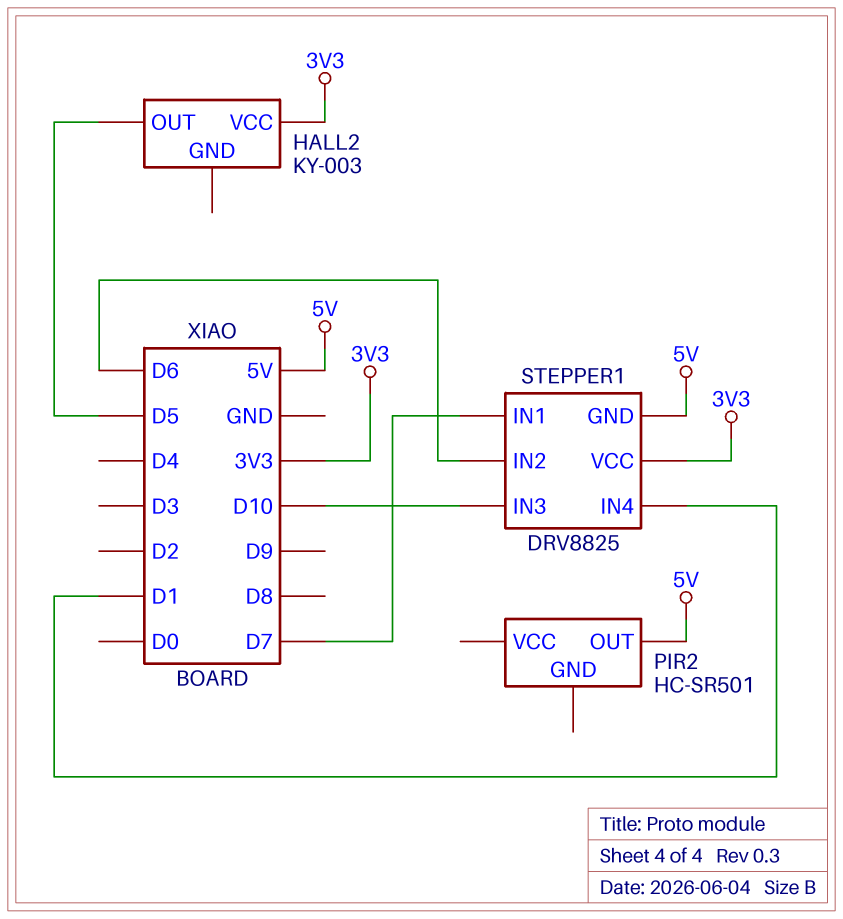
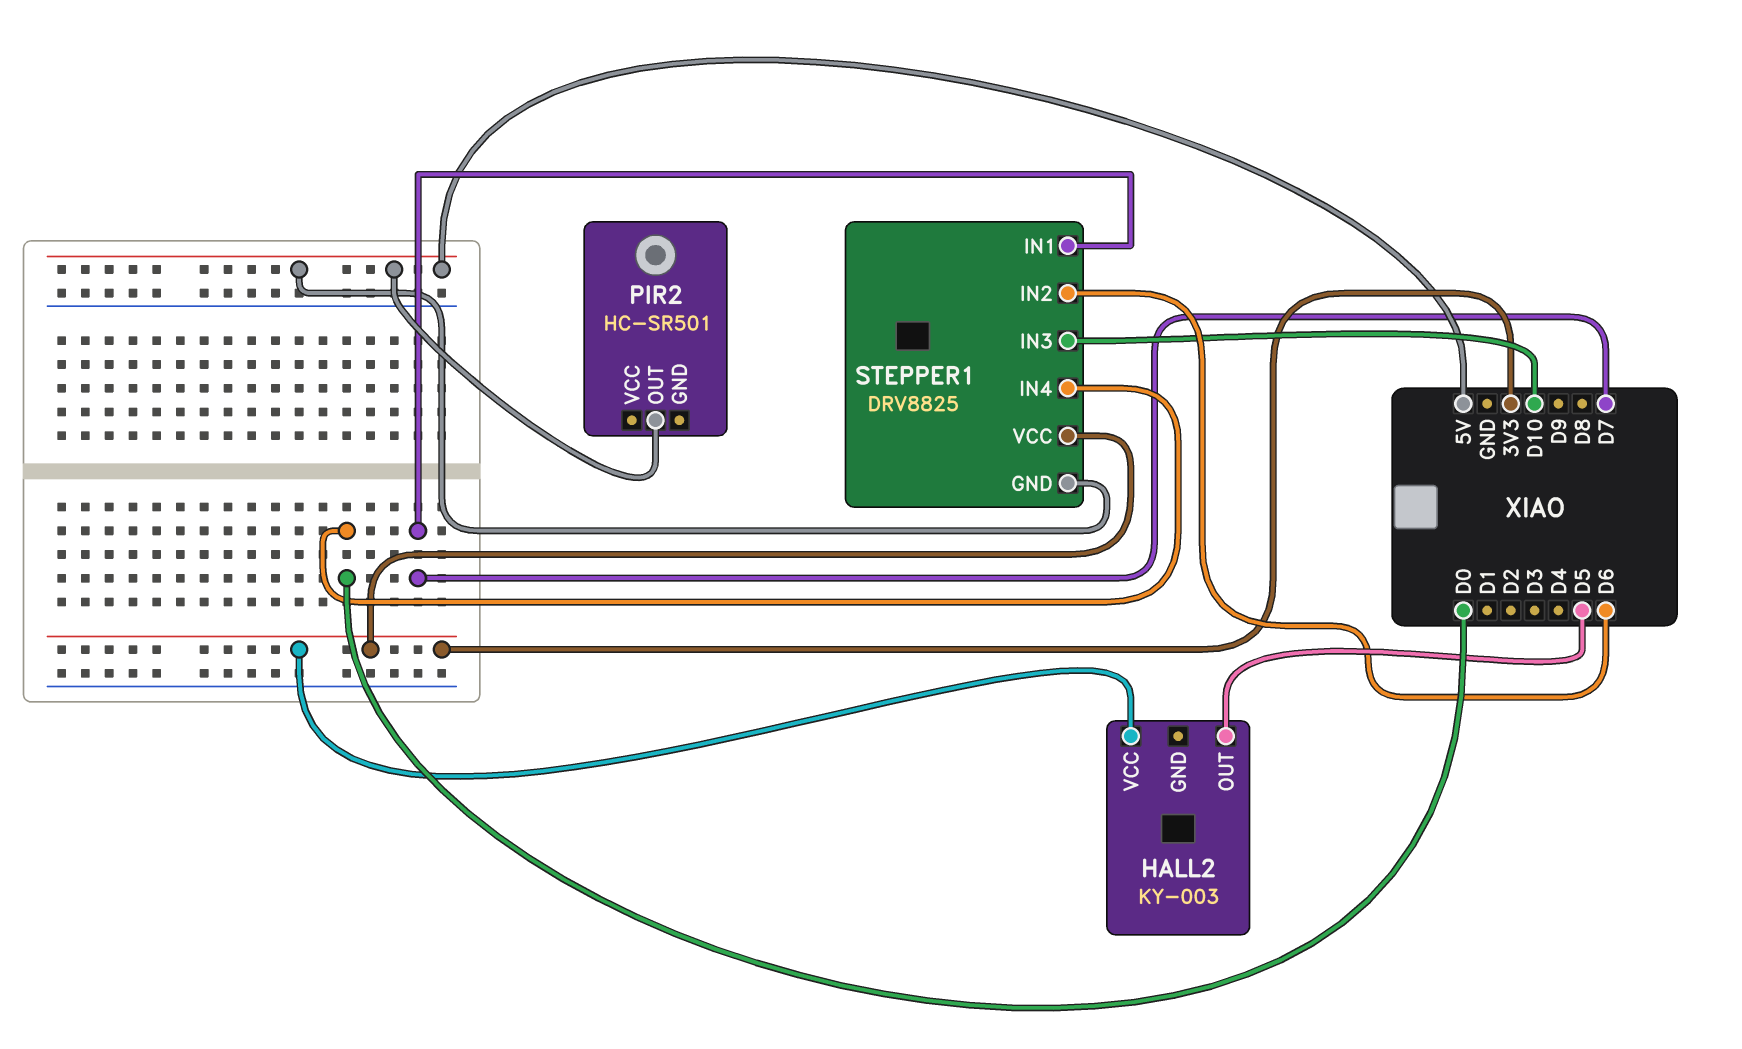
STEPPER1 pin IN4: D1 -> D0

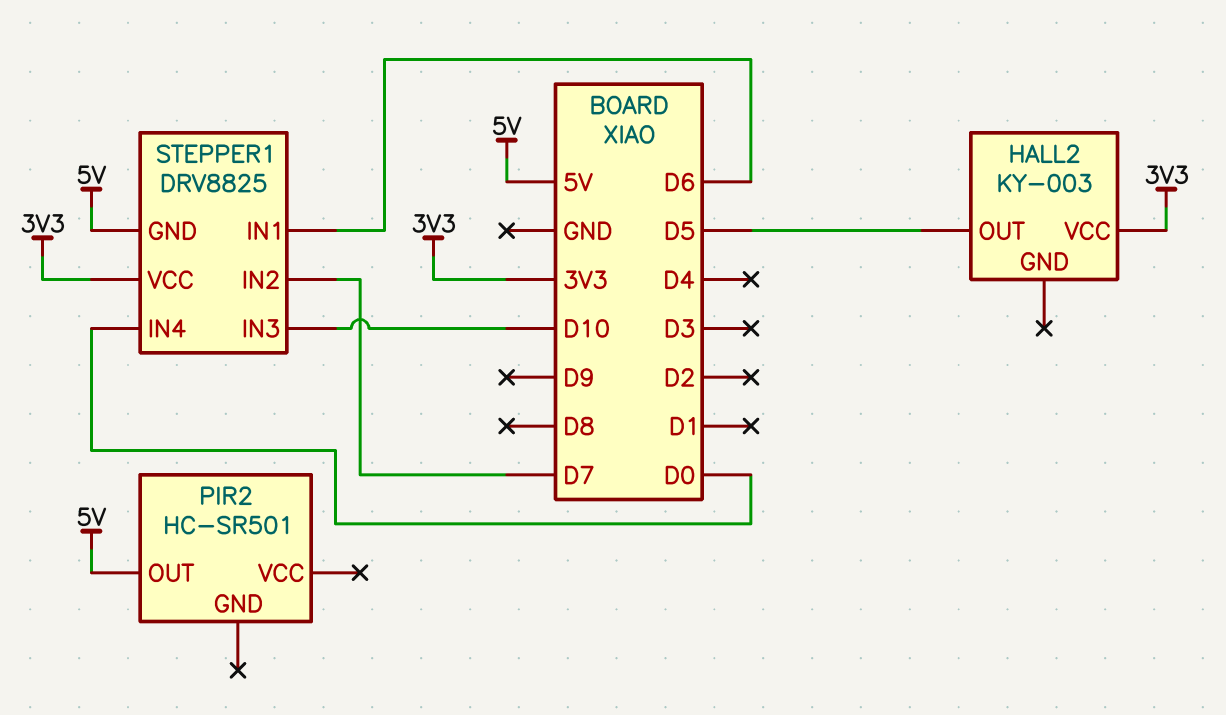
STEPPER1 pin IN1: D7 -> D6
STEPPER1 pin IN2: D6 -> D7

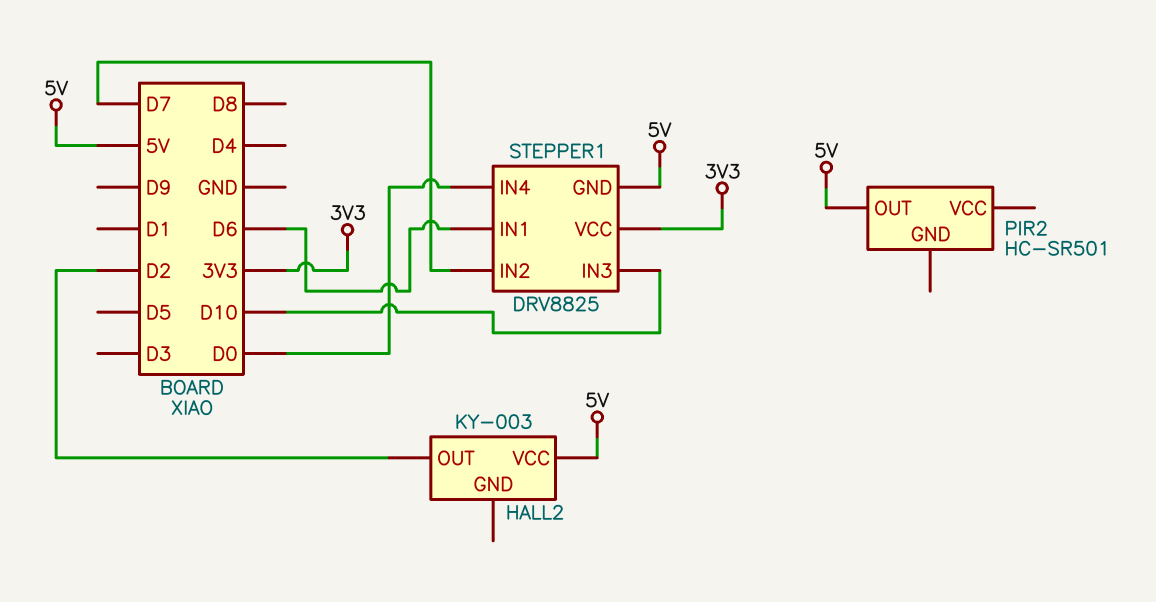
HALL2 pin OUT: D5 -> D2
HALL2 pin VCC: 3V3 -> 5V

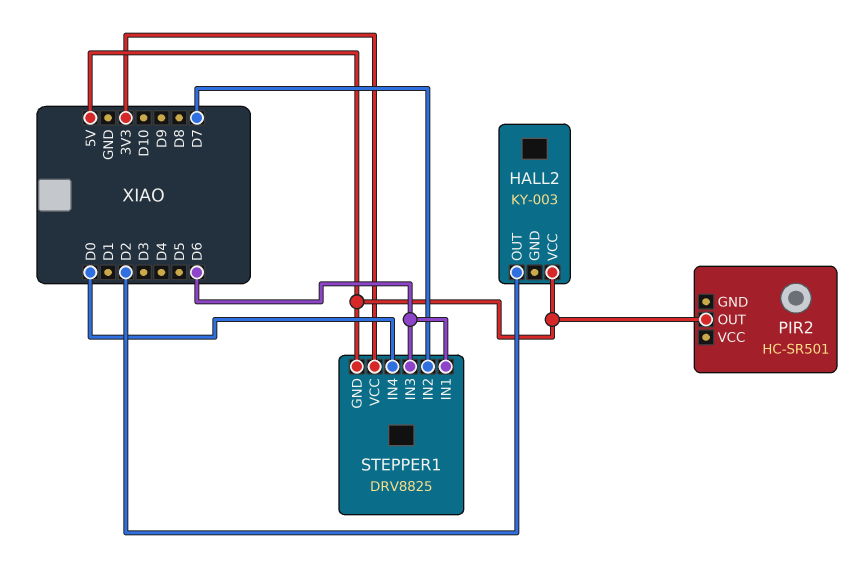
STEPPER1 pin IN3: D10 -> D6

